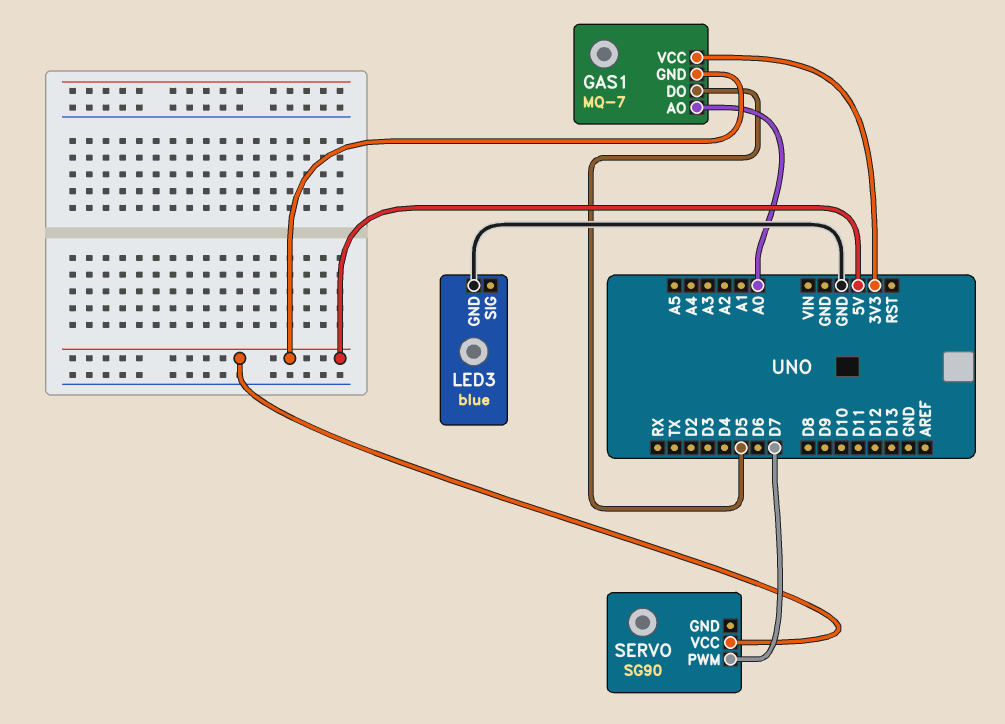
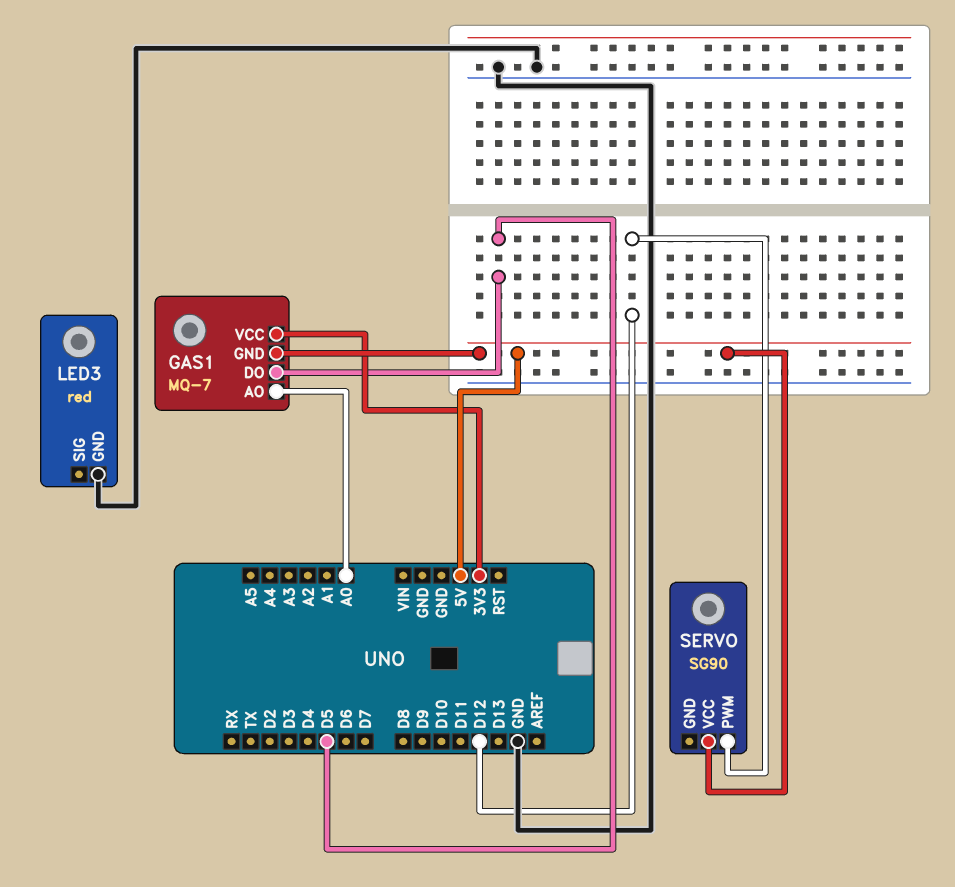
LED3: blue -> red
SERVO pin PWM: D7 -> D12

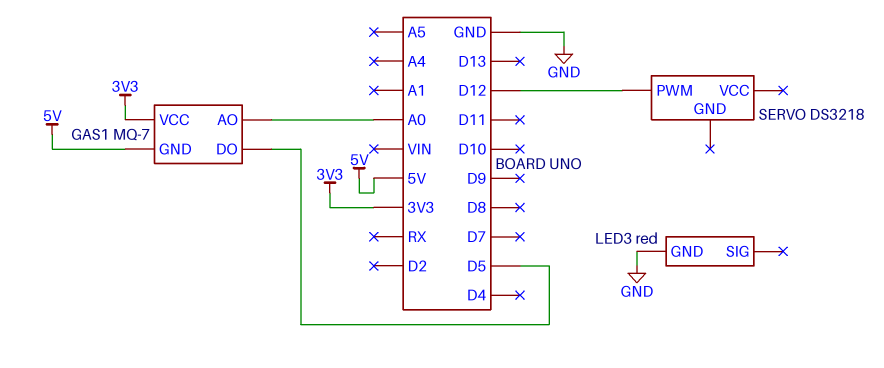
SERVO: SG90 -> DS3218
SERVO pin VCC: 5V -> none

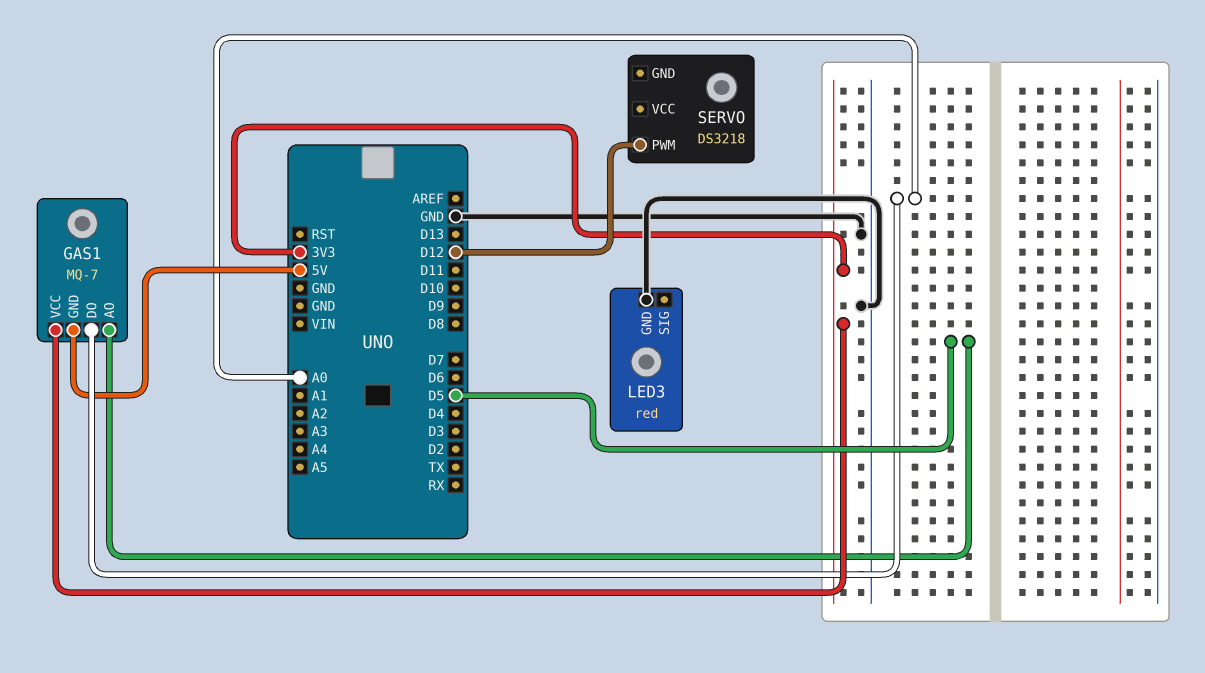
GAS1 pin AO: A0 -> D5
GAS1 pin DO: D5 -> A0

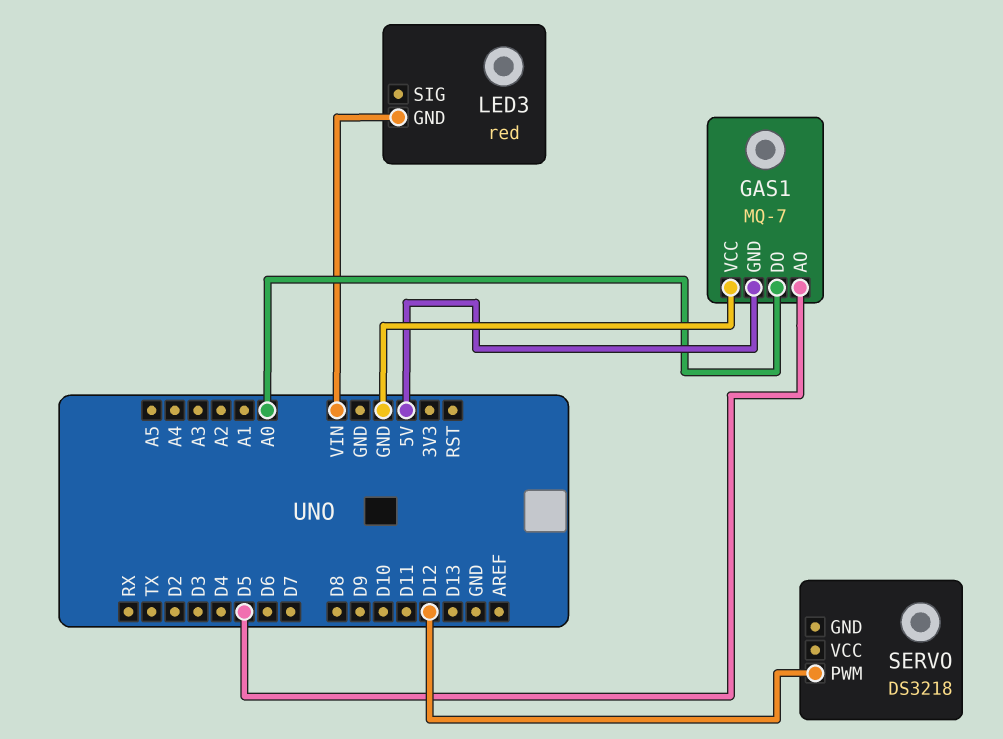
GAS1 pin VCC: 3V3 -> GND
LED3 pin GND: GND -> VIN

